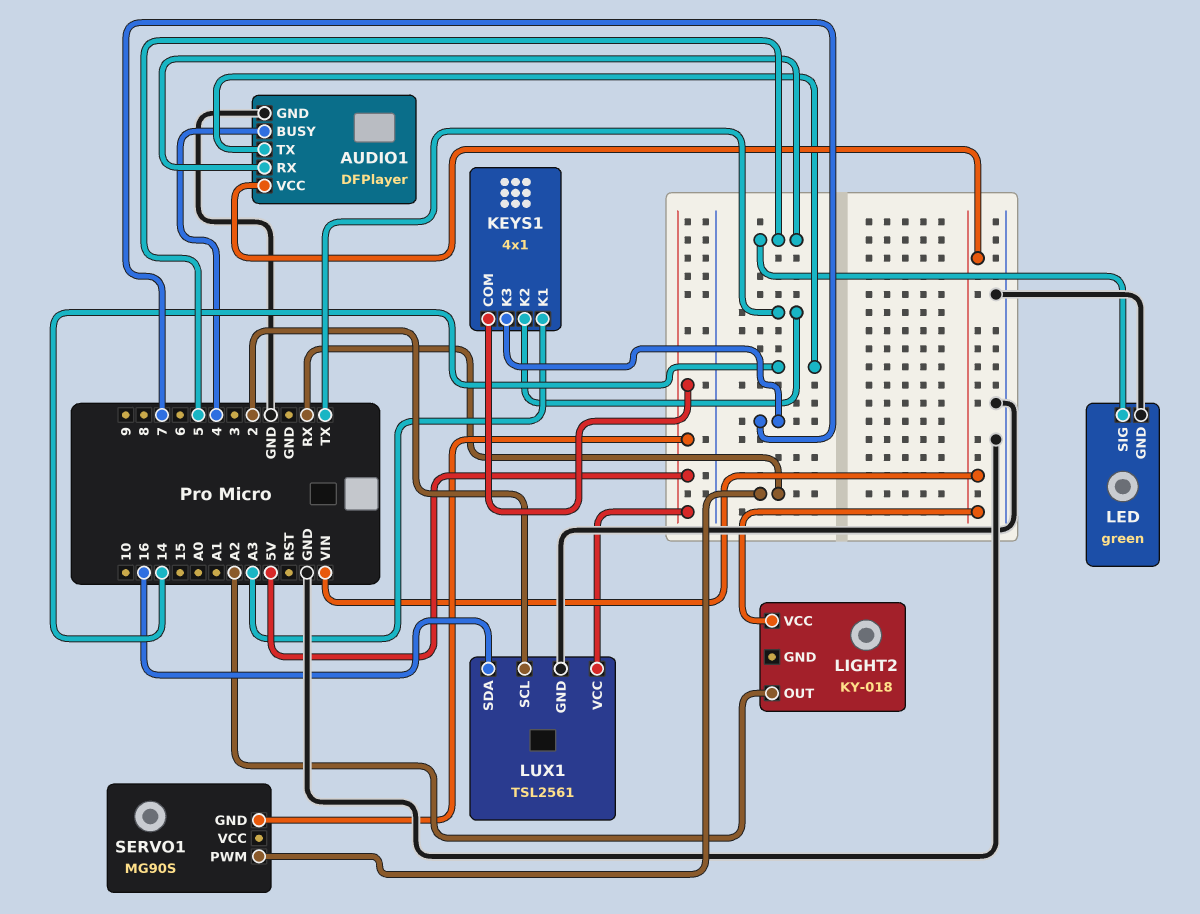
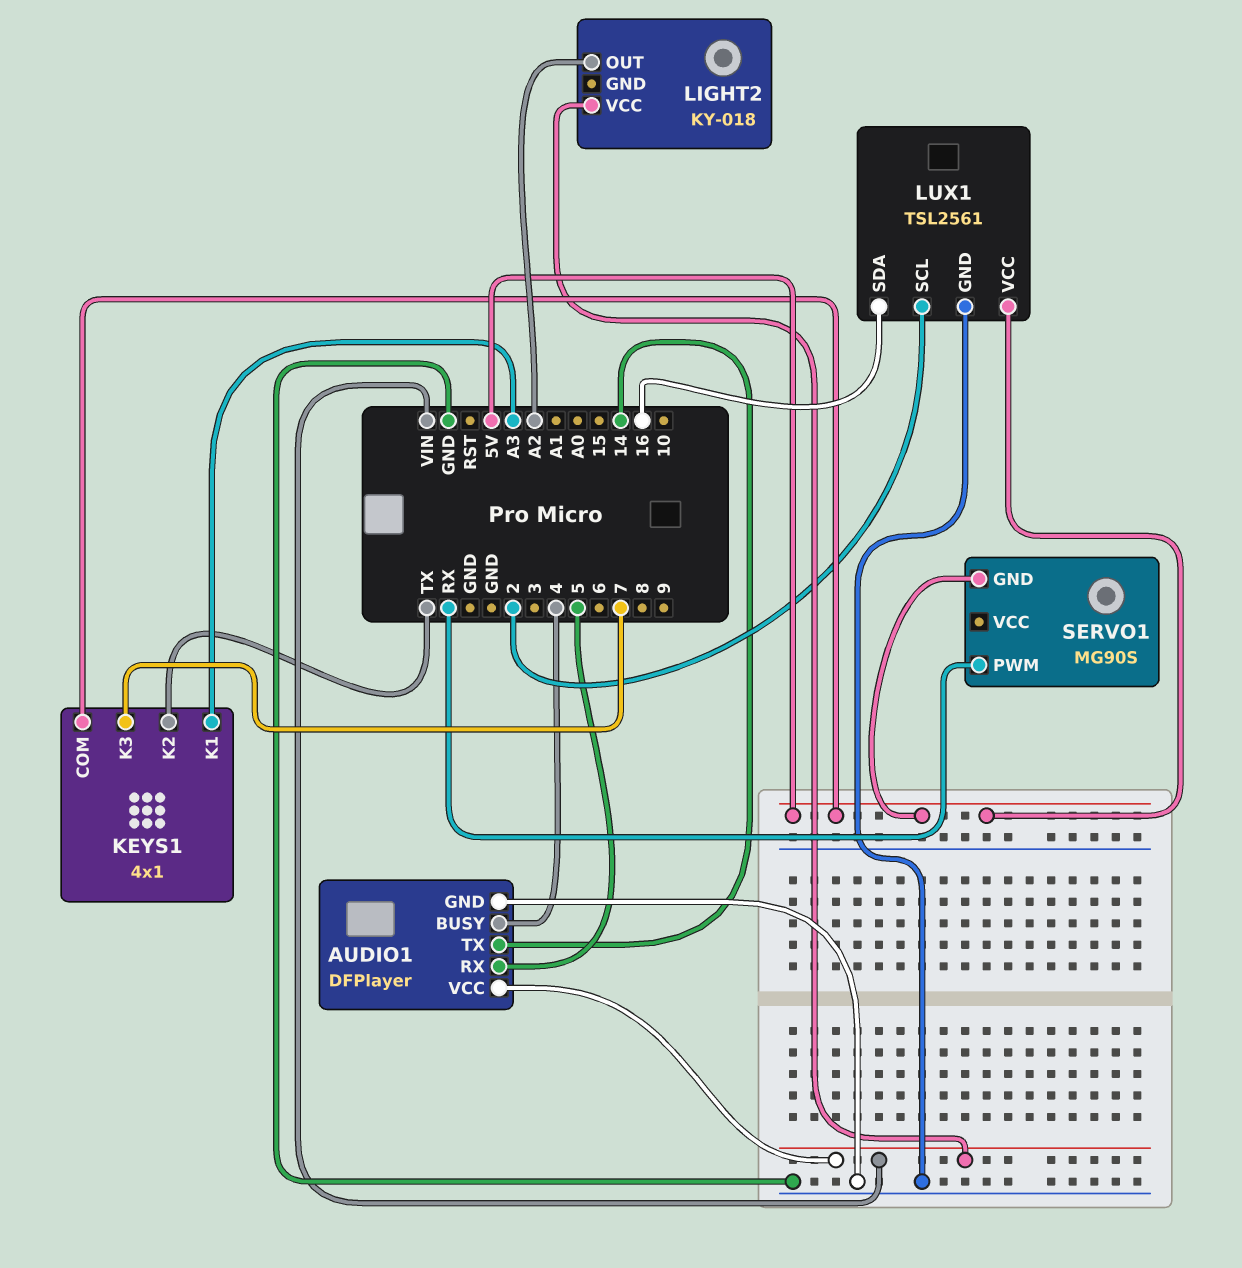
LED: green -> none
LED pin GND: GND -> none
LED pin SIG: 5 -> none

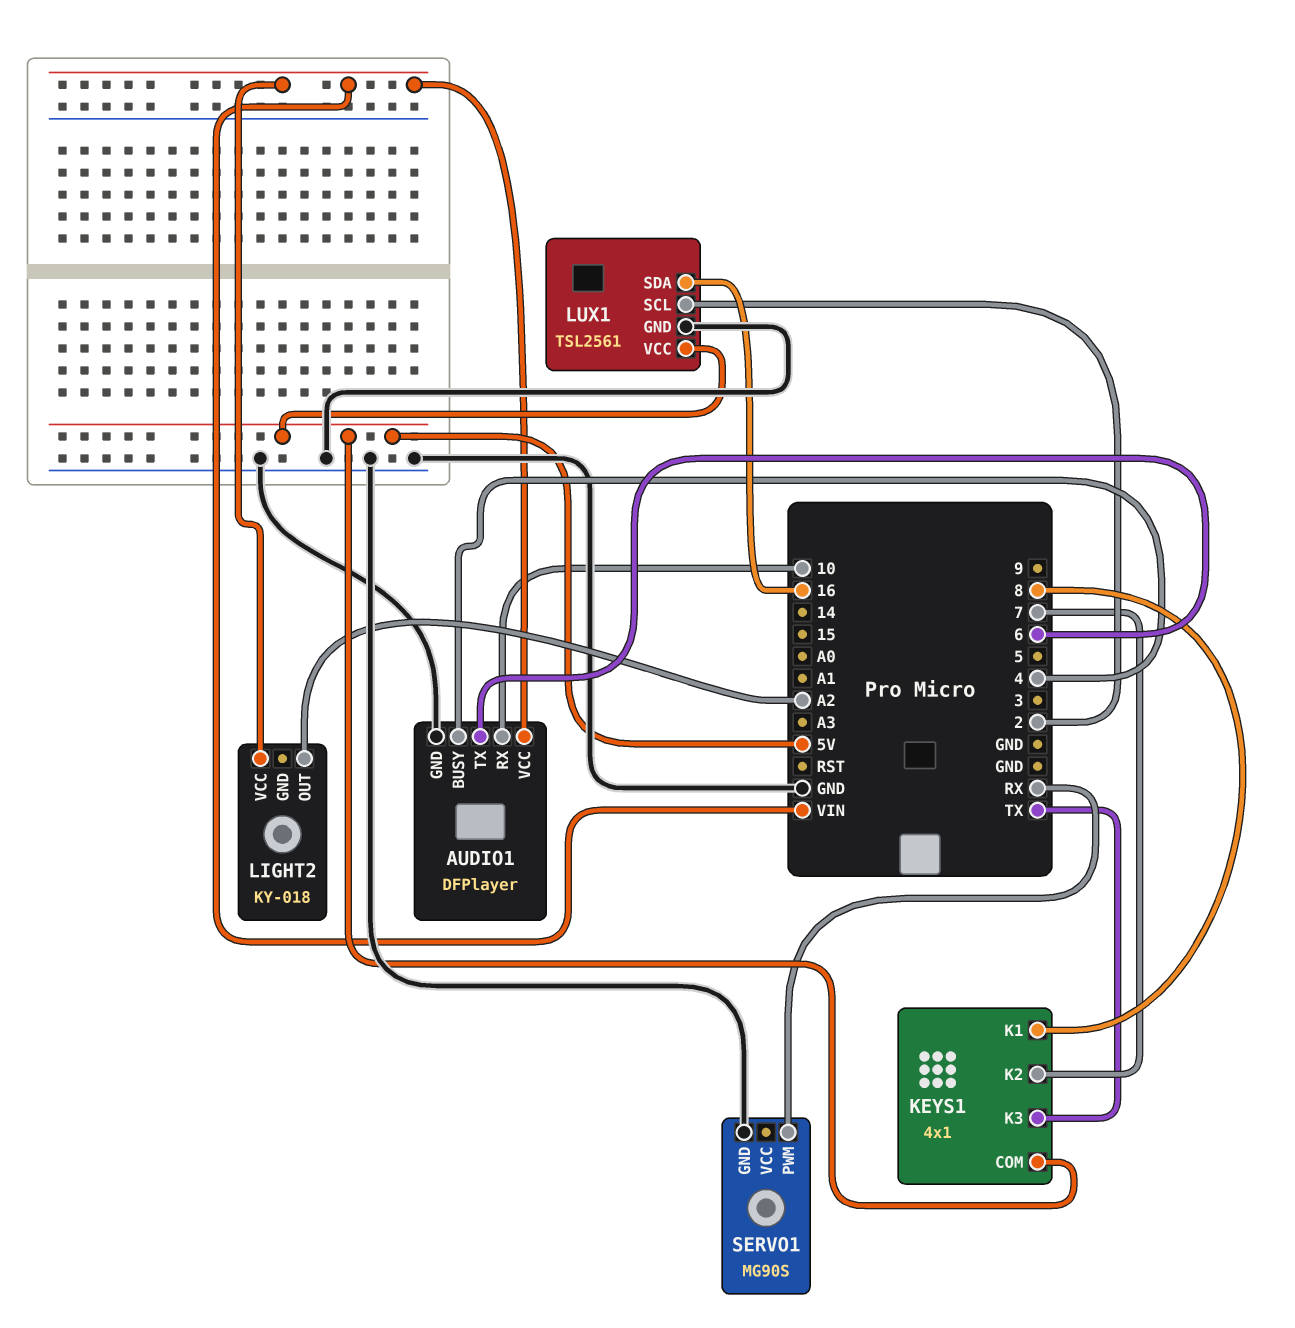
AUDIO1 pin RX: 5 -> 10
AUDIO1 pin TX: 14 -> 6
KEYS1 pin K1: A3 -> 8
KEYS1 pin K2: TX -> 7
KEYS1 pin K3: 7 -> TX
SERVO1 pin GND: 5V -> GND

